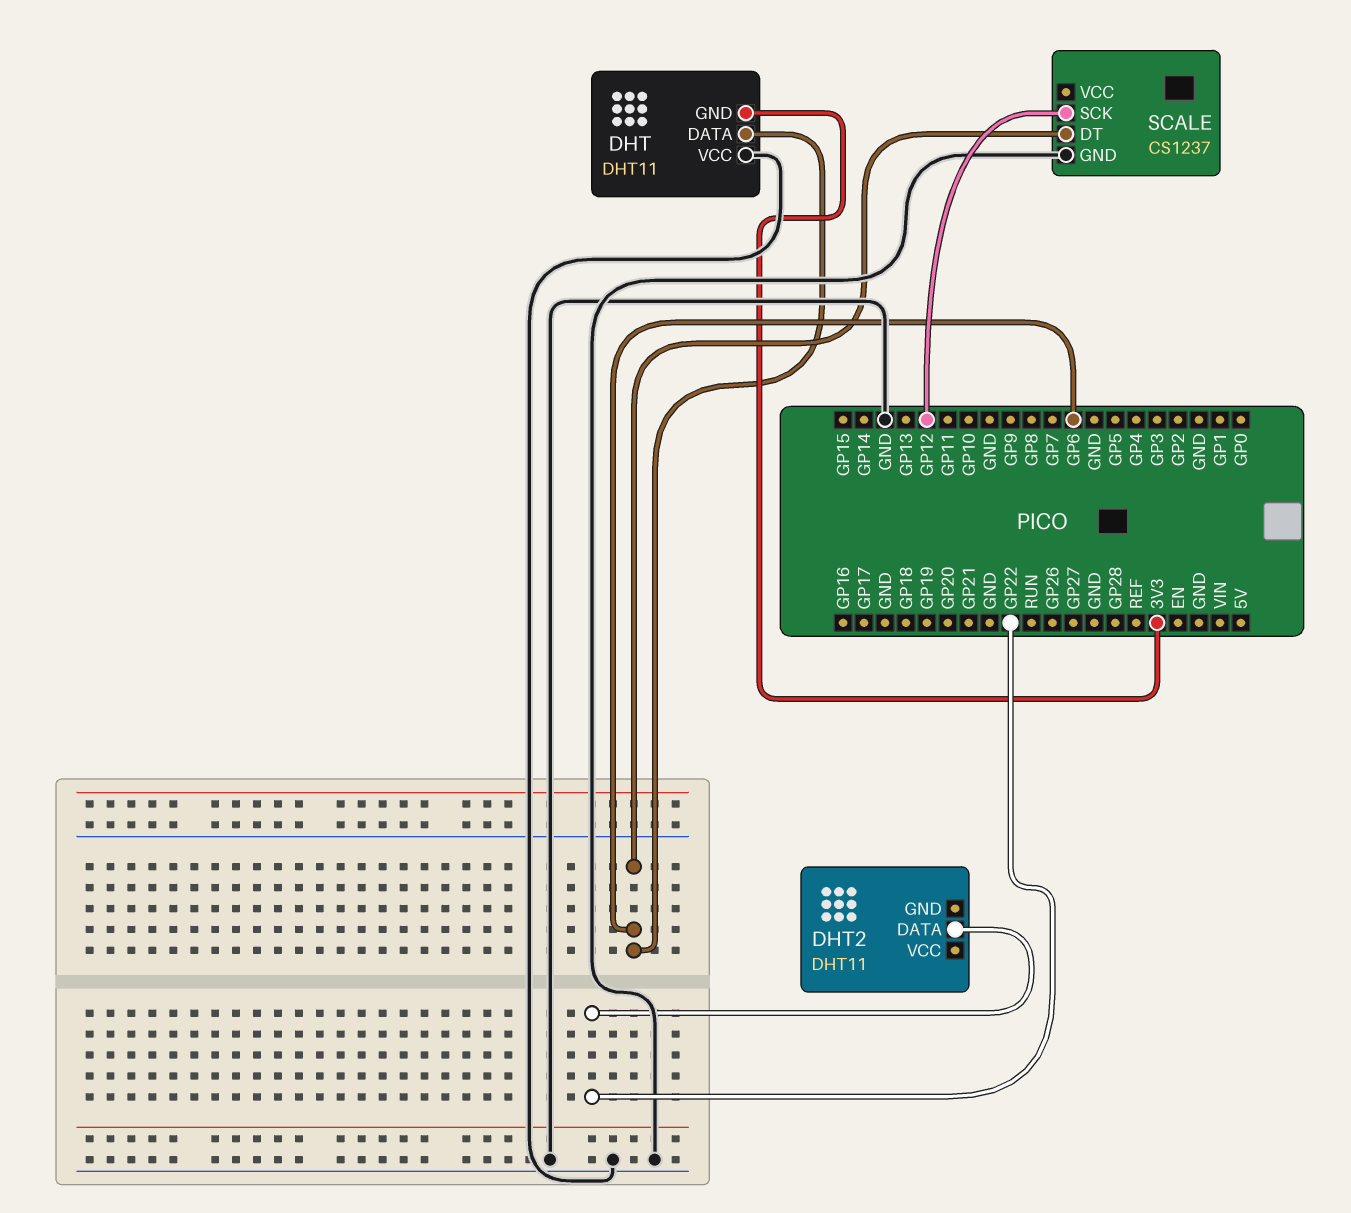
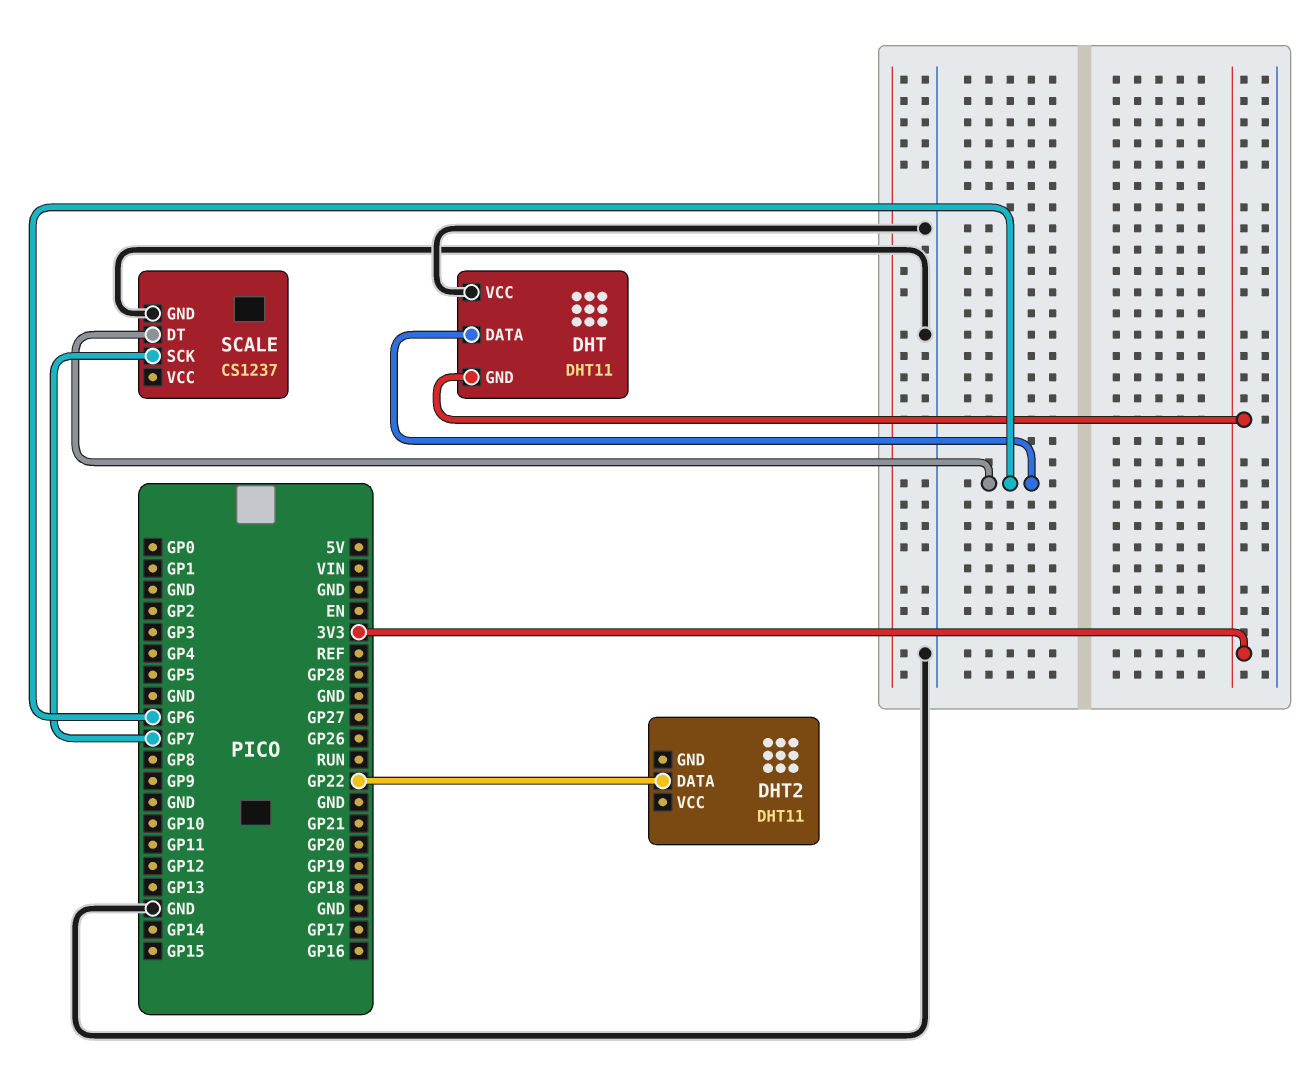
SCALE pin SCK: GP12 -> GP7

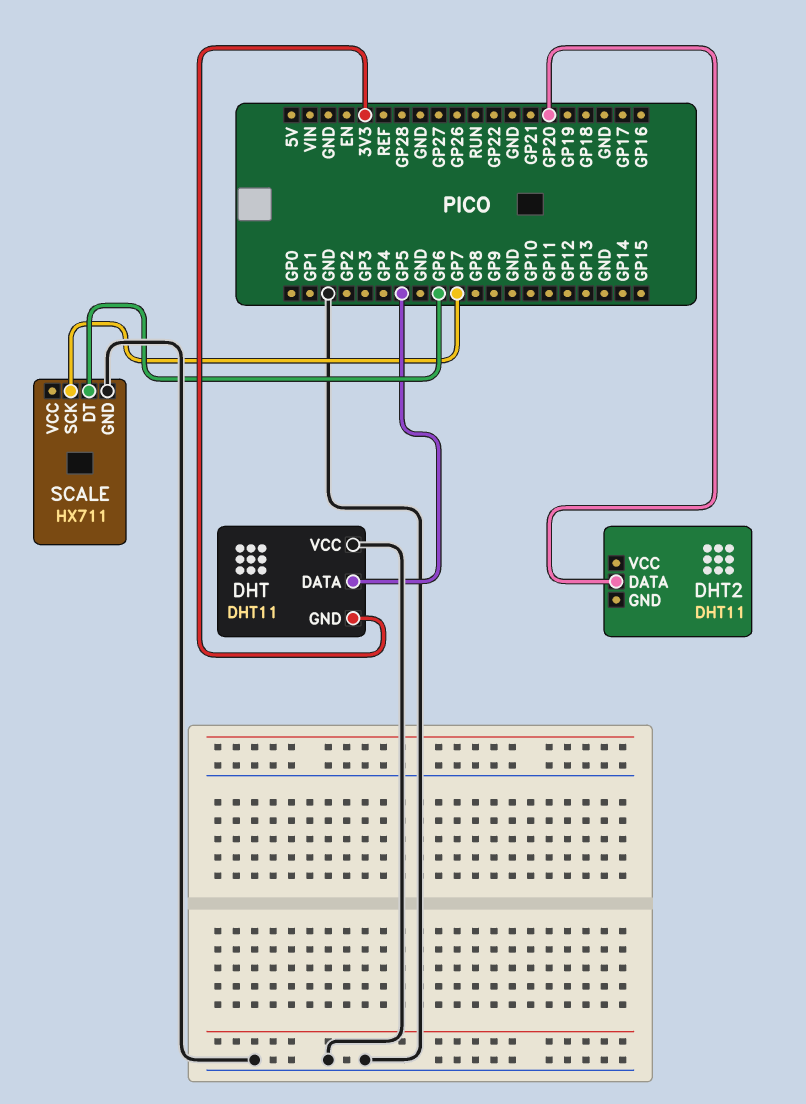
DHT pin DATA: GP6 -> GP5
DHT2 pin DATA: GP22 -> GP20
SCALE: CS1237 -> HX711

